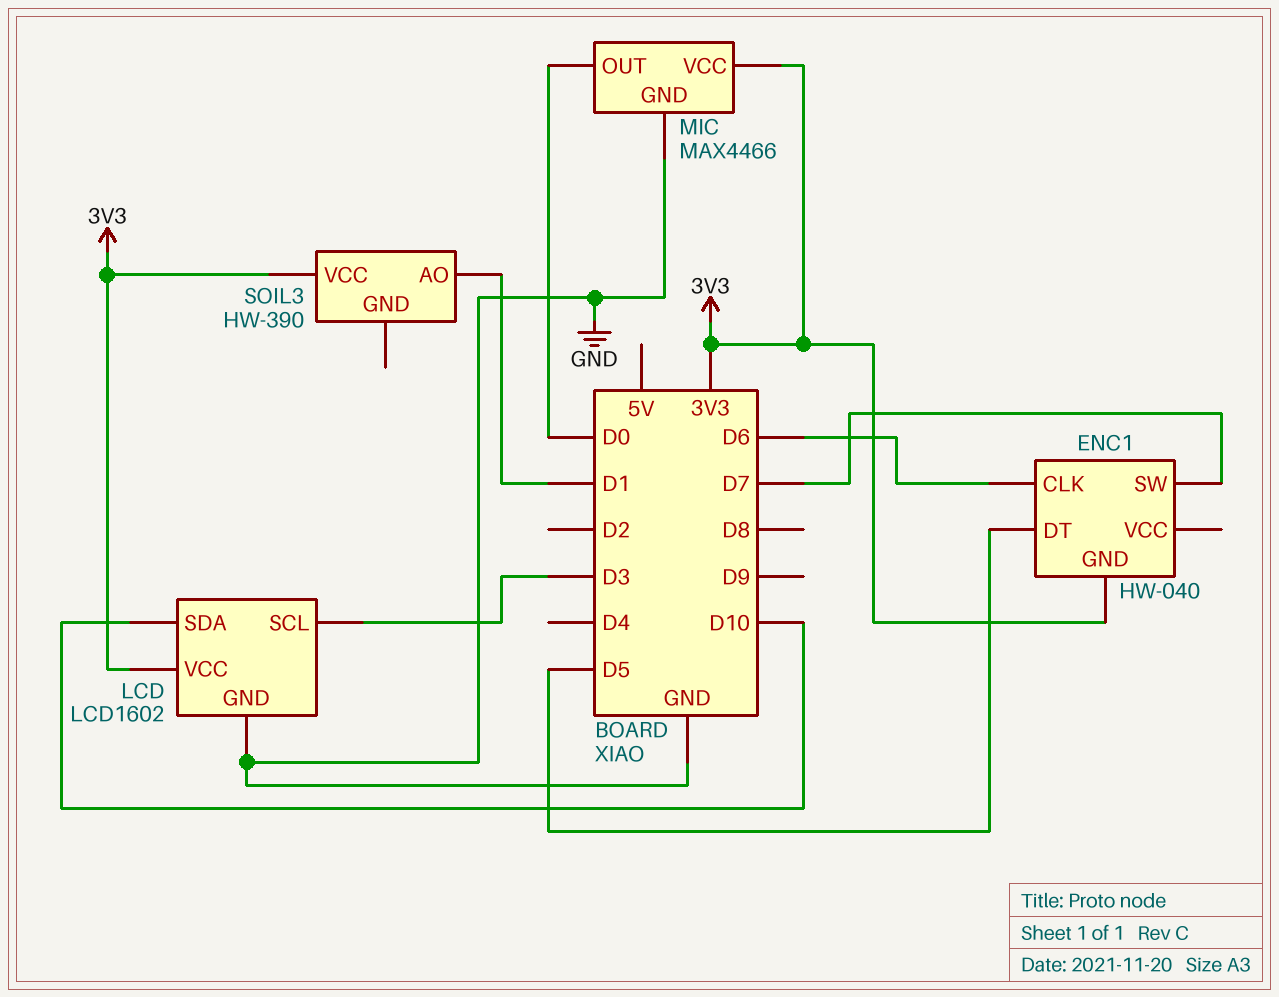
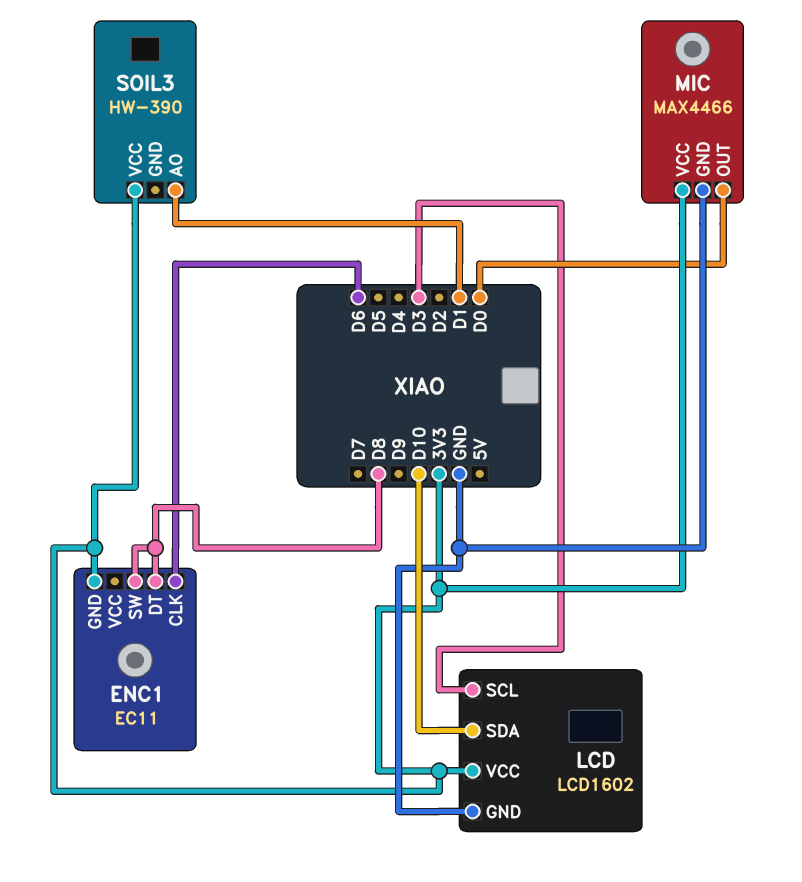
ENC1: HW-040 -> EC11
ENC1 pin DT: D5 -> D8
ENC1 pin SW: D7 -> D8

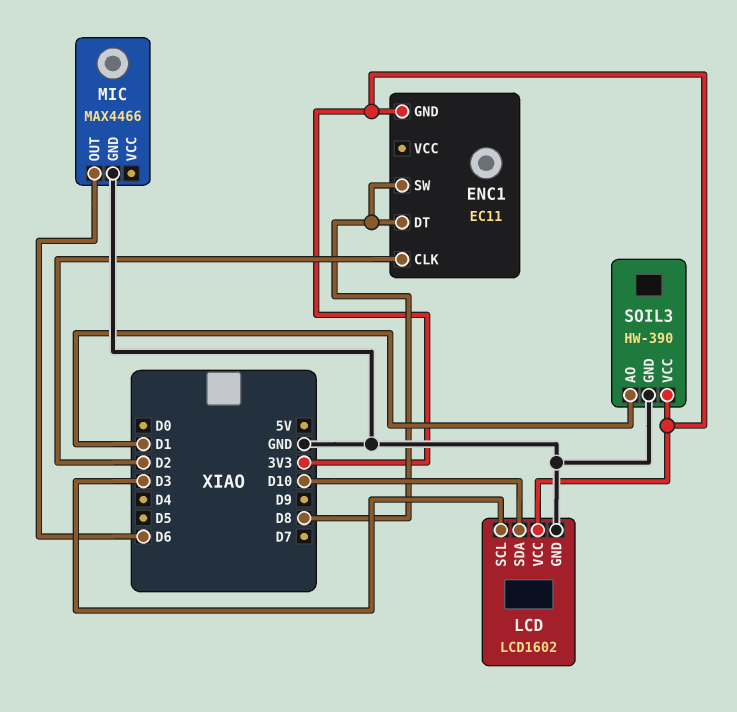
ENC1 pin CLK: D6 -> D2
MIC pin OUT: D0 -> D6
MIC pin VCC: 3V3 -> none
SOIL3 pin GND: none -> GND

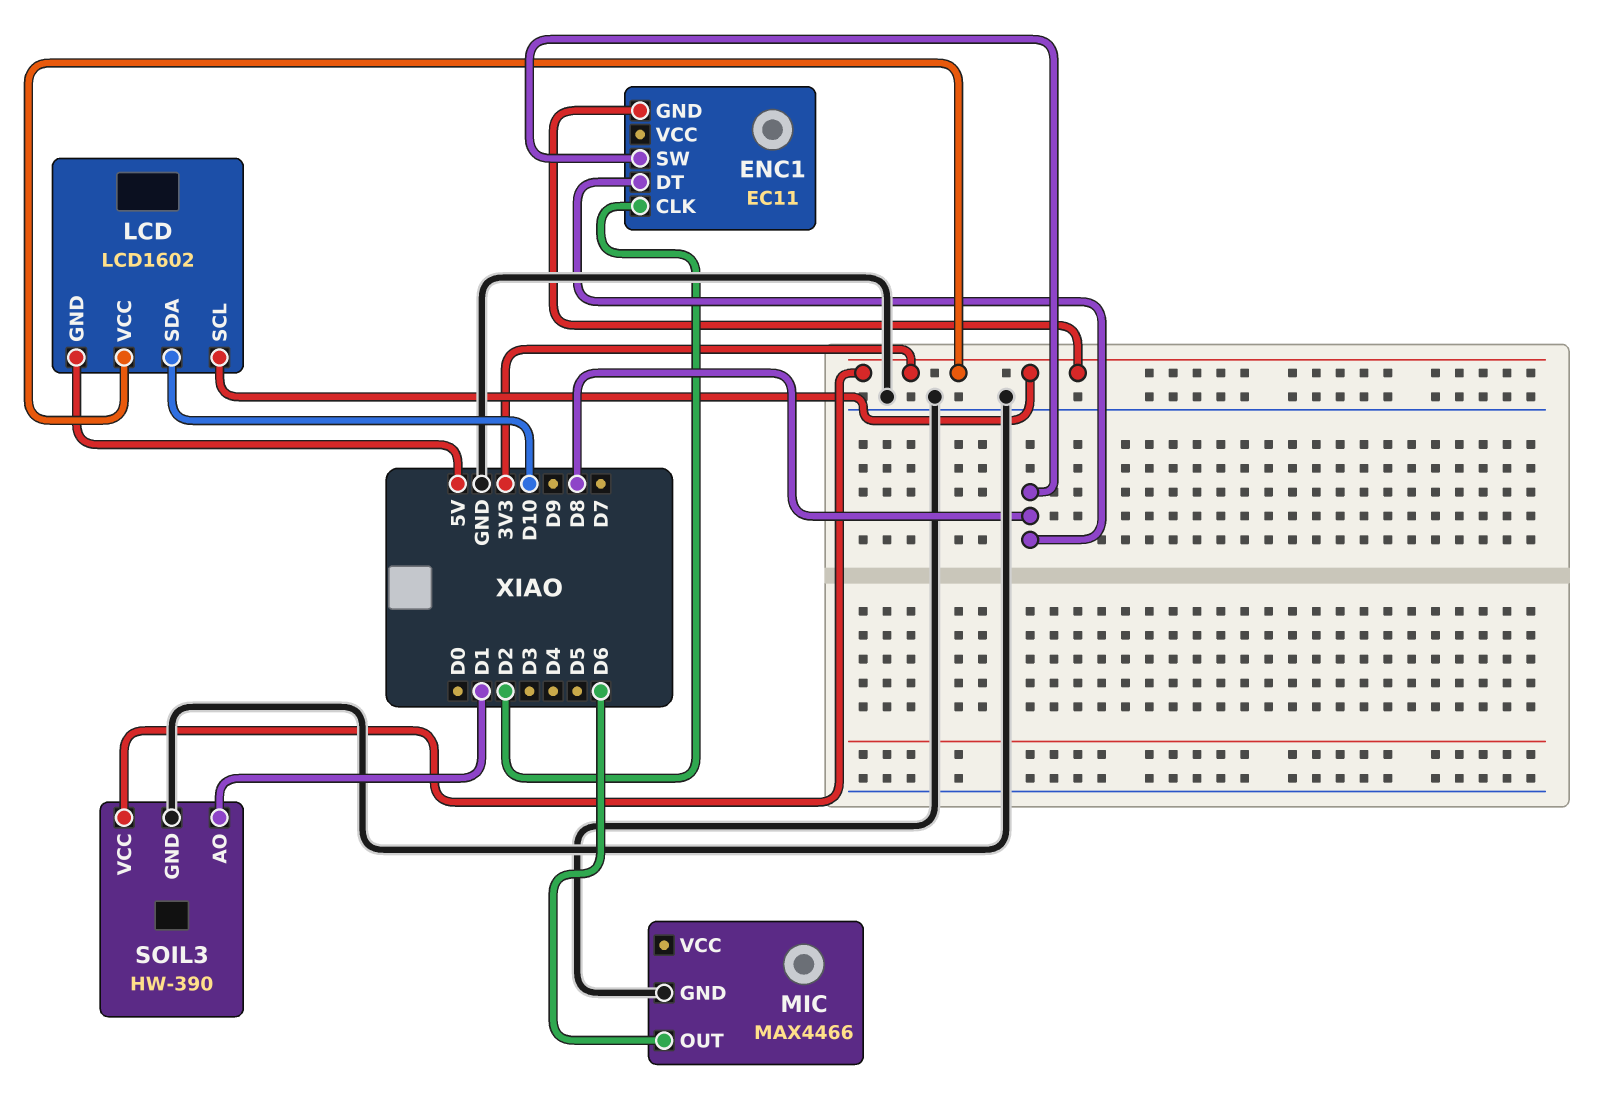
LCD pin GND: GND -> 5V
LCD pin SCL: D3 -> 3V3

